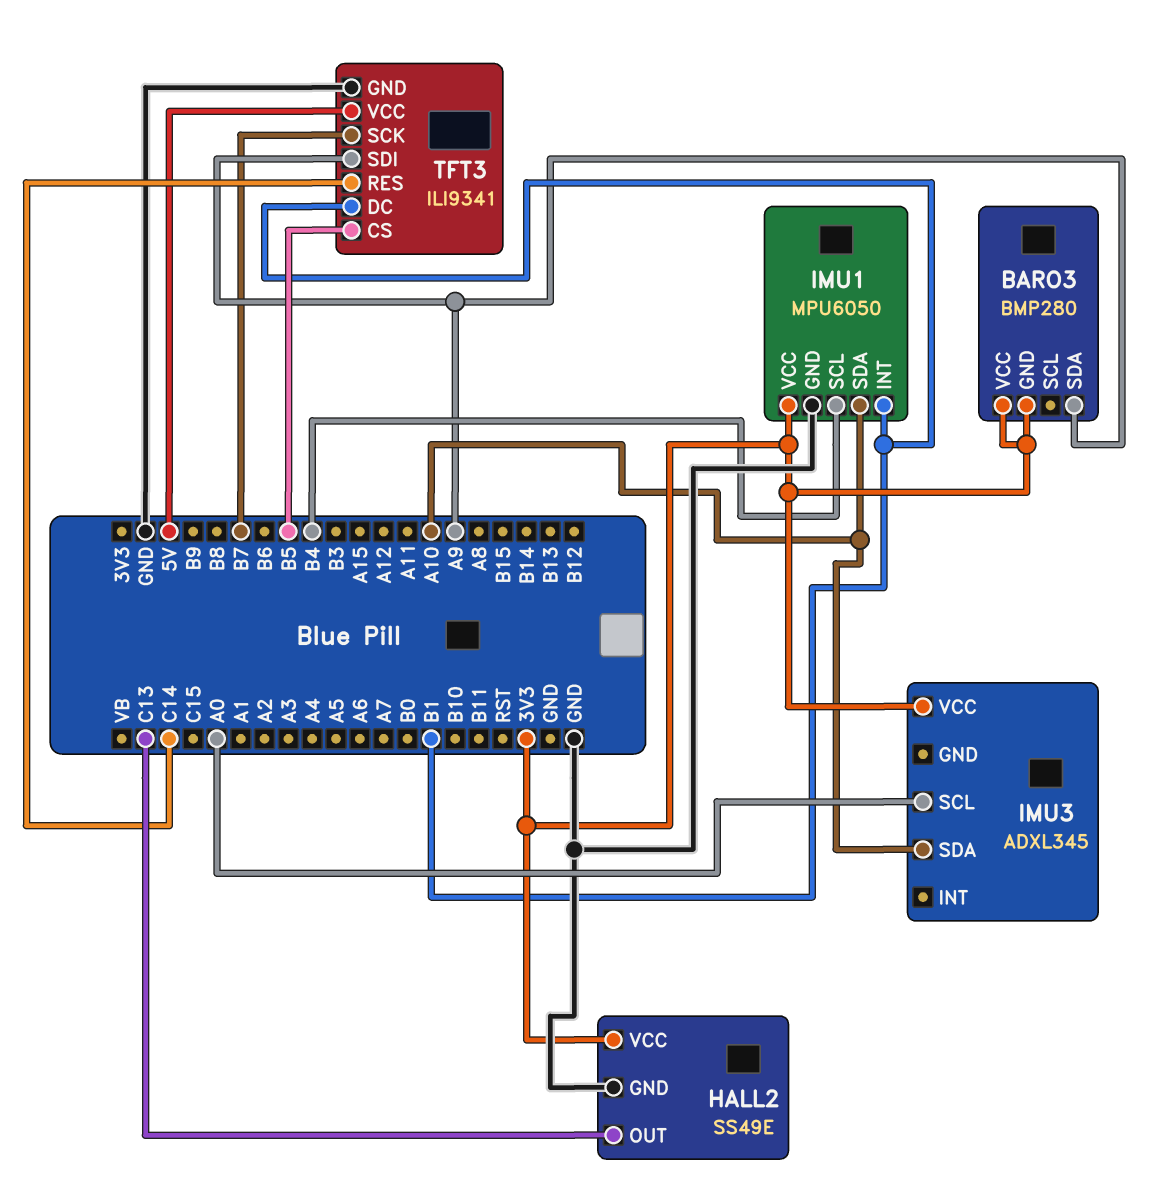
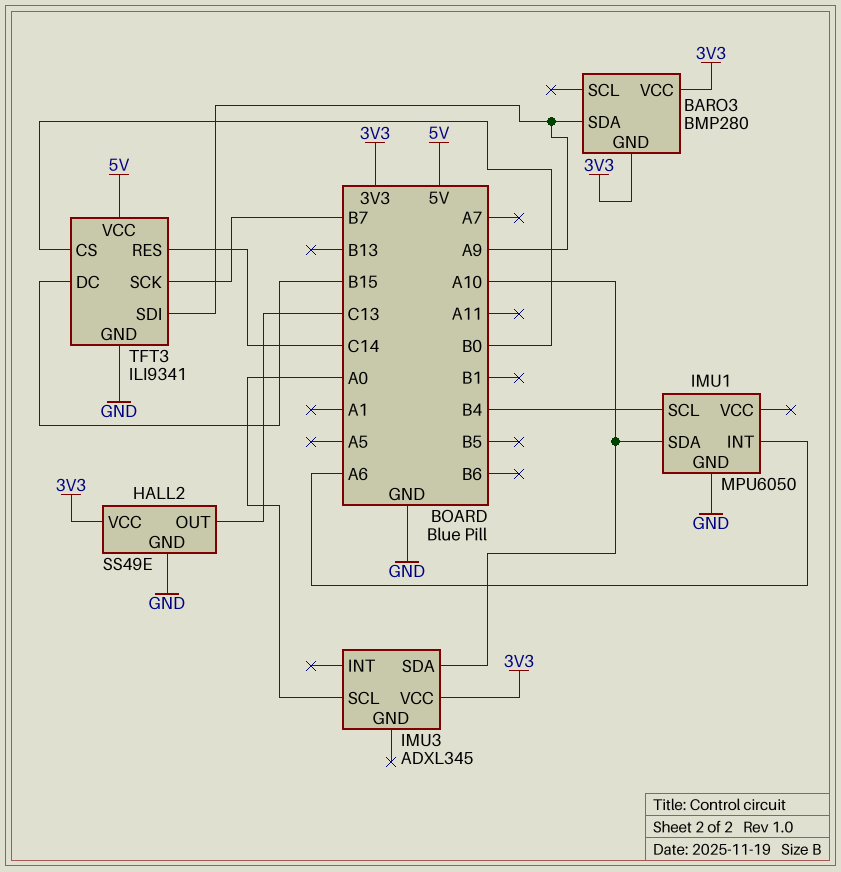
IMU1 pin INT: B1 -> A6
IMU1 pin VCC: 3V3 -> none
TFT3 pin CS: B5 -> B0
TFT3 pin DC: B1 -> B15

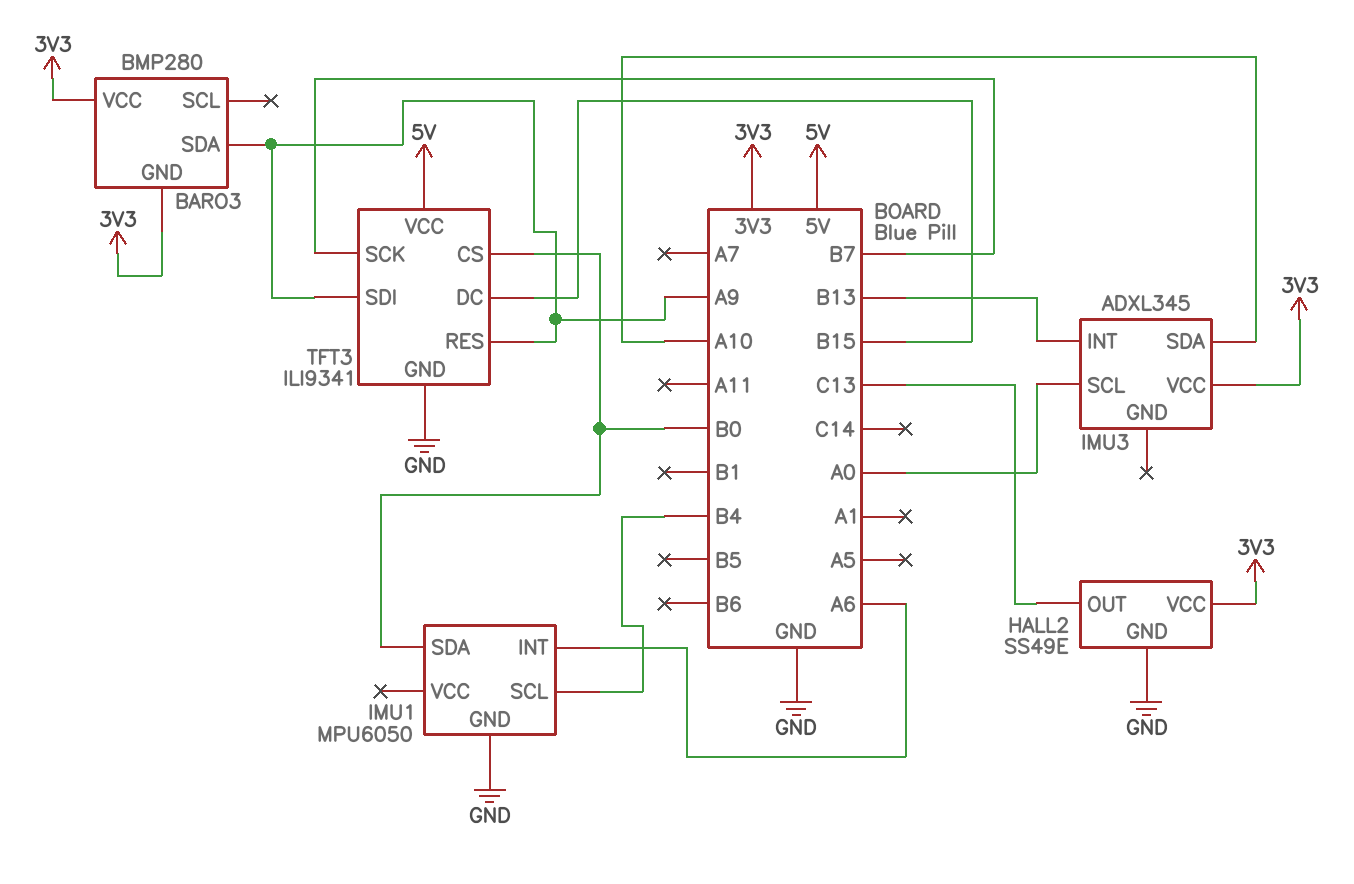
IMU1 pin SDA: A10 -> B0
IMU3 pin INT: none -> B13
TFT3 pin RES: C14 -> A9

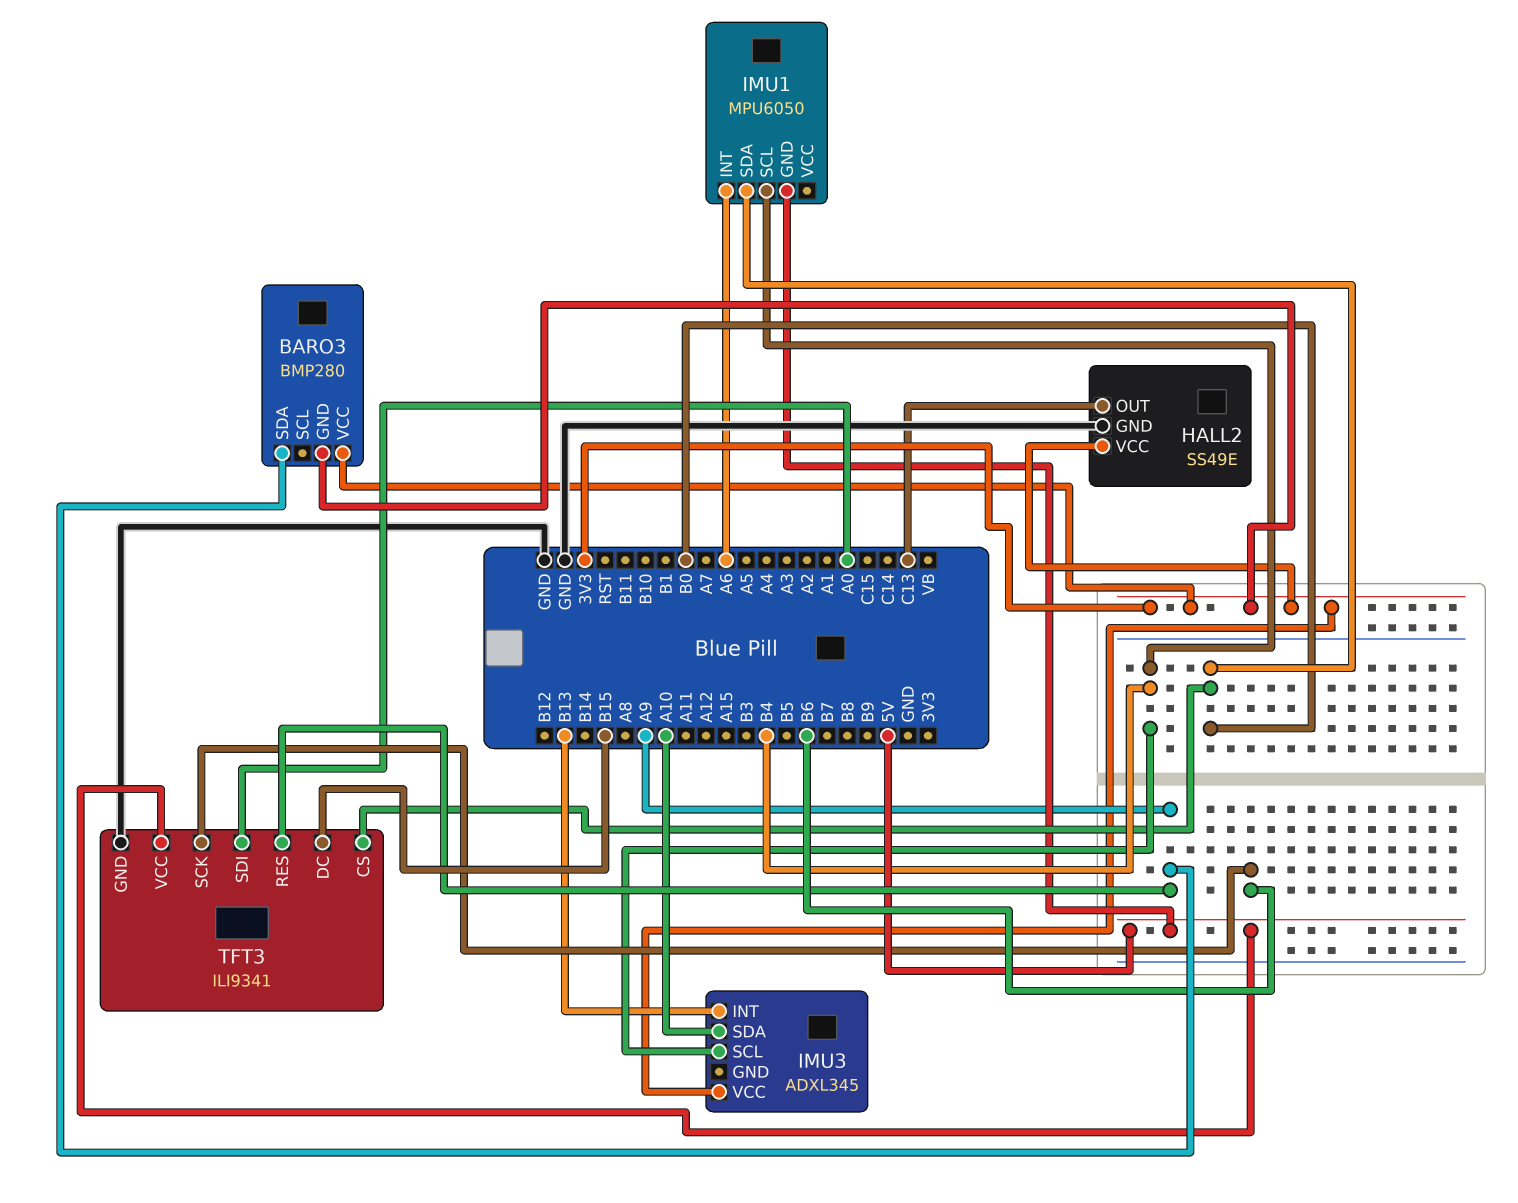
IMU1 pin GND: GND -> 5V
IMU3 pin SCL: A0 -> B4
TFT3 pin SCK: B7 -> B6
TFT3 pin SDI: A9 -> A0

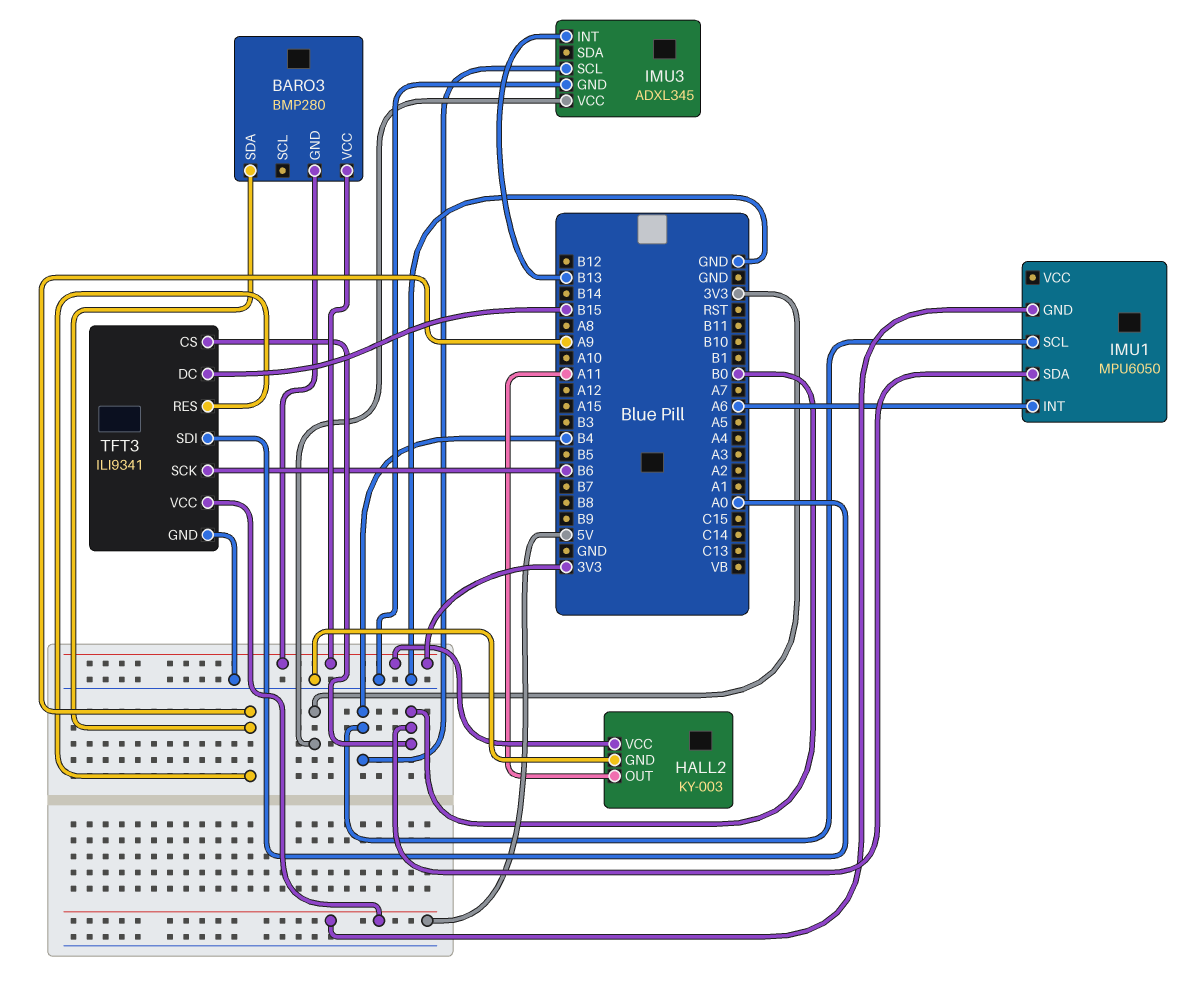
HALL2: SS49E -> KY-003
HALL2 pin OUT: C13 -> A11
IMU3 pin GND: none -> GND
IMU3 pin SDA: A10 -> none

